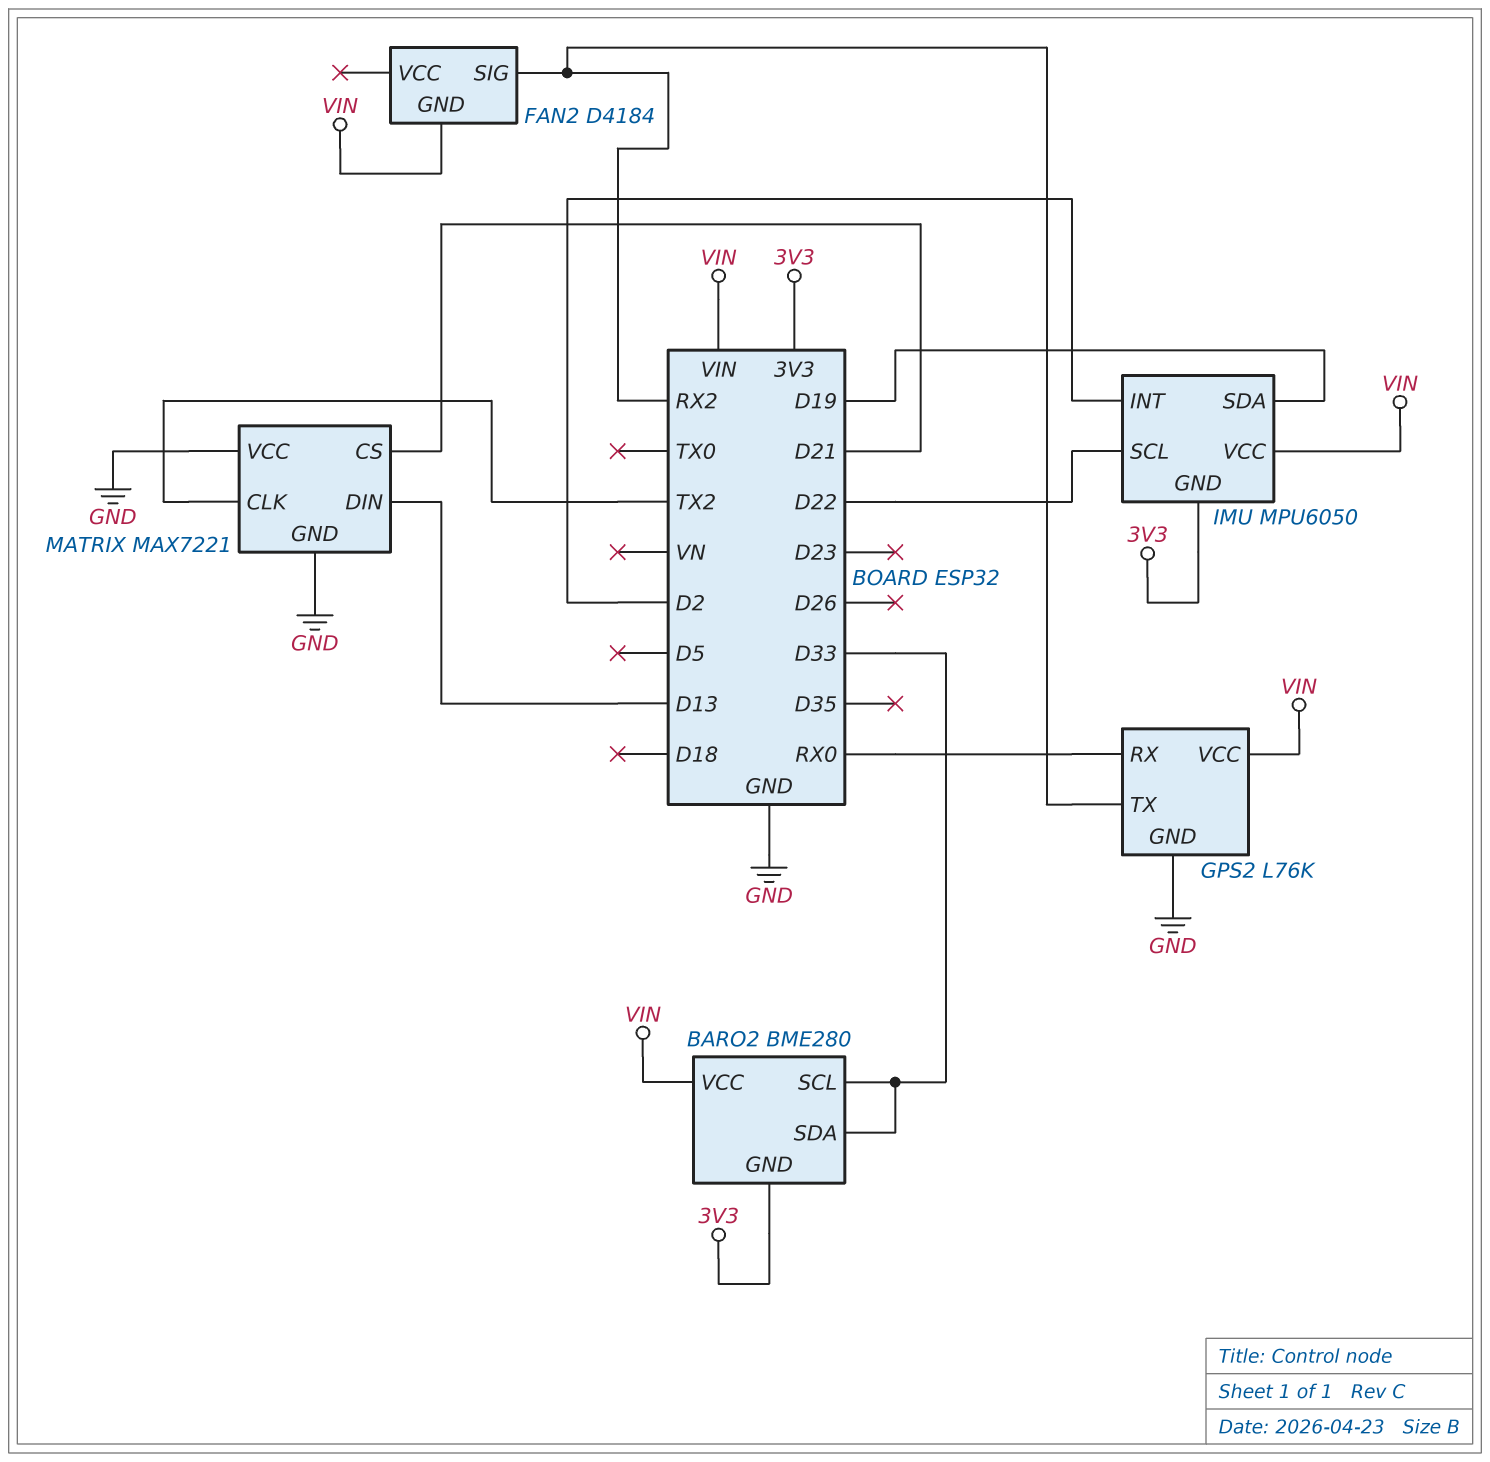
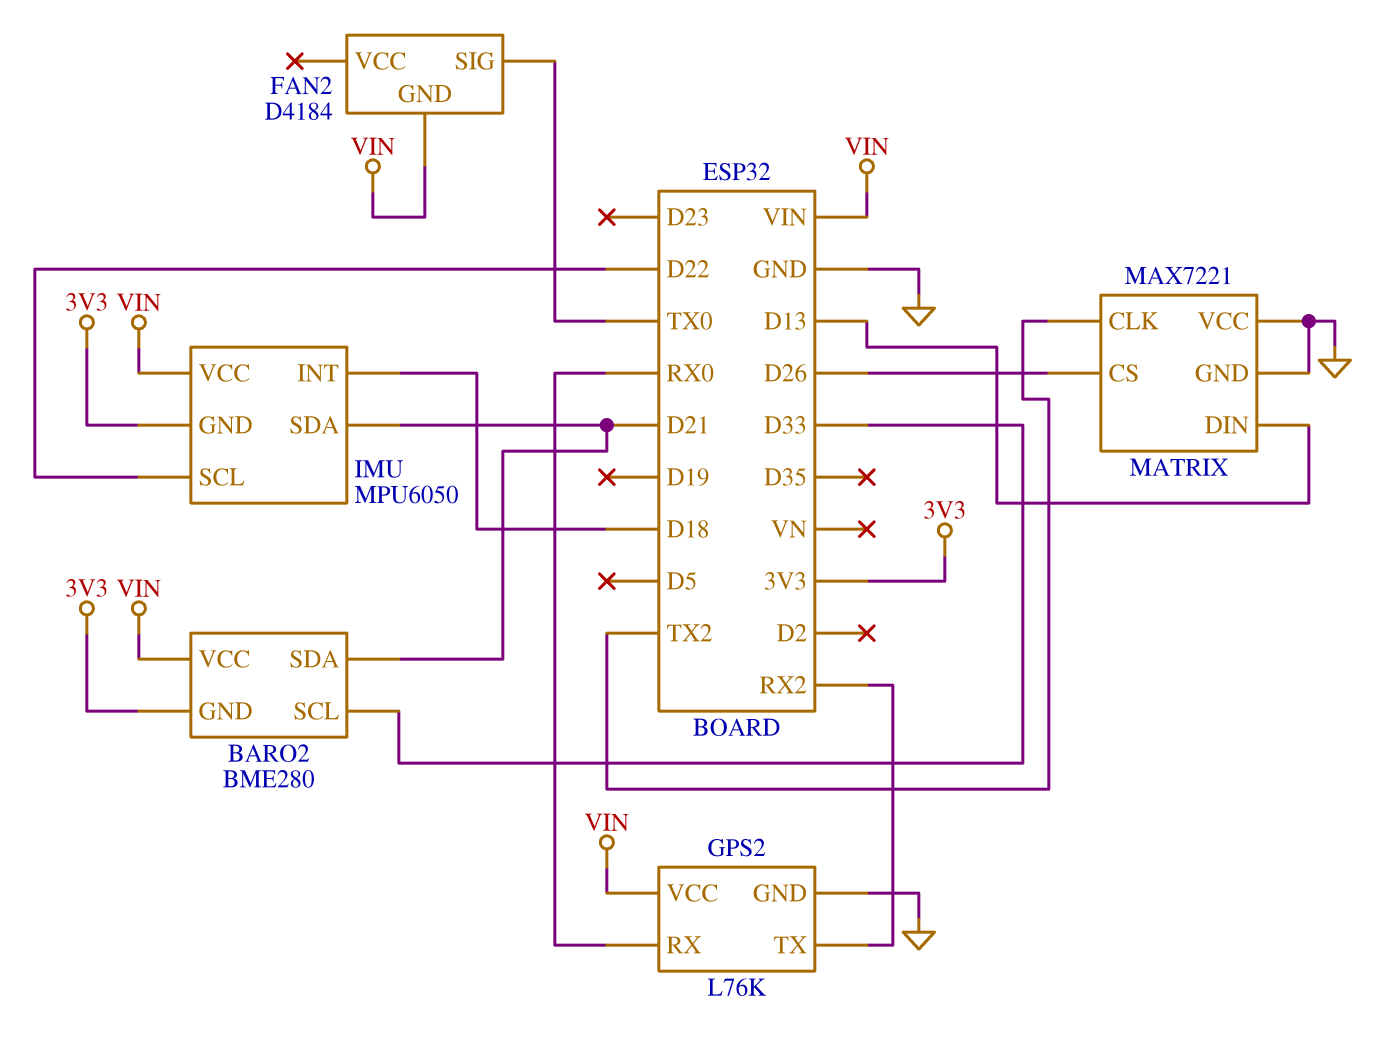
BARO2 pin SDA: D33 -> D21
FAN2 pin SIG: RX2 -> TX0
IMU pin INT: D2 -> D18
IMU pin SDA: D19 -> D21
MATRIX pin CS: D21 -> D26

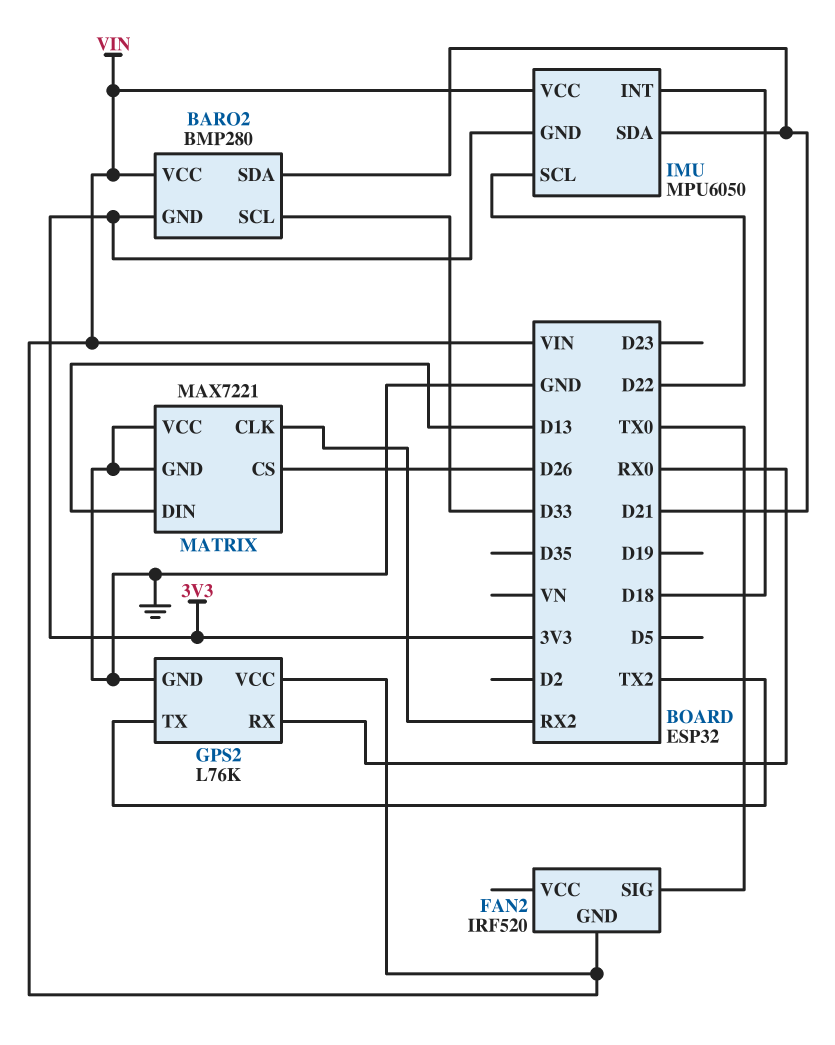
BARO2: BME280 -> BMP280
FAN2: D4184 -> IRF520
GPS2 pin TX: RX2 -> TX2
MATRIX pin CLK: TX2 -> RX2

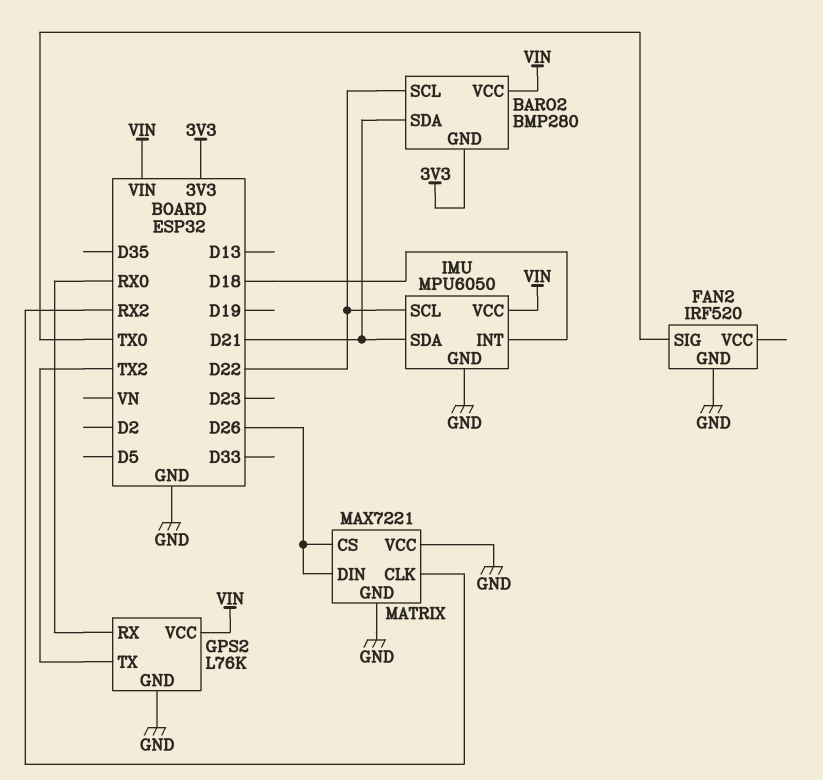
BARO2 pin SCL: D33 -> D22
FAN2 pin GND: VIN -> GND
IMU pin GND: 3V3 -> GND
MATRIX pin DIN: D13 -> D26

